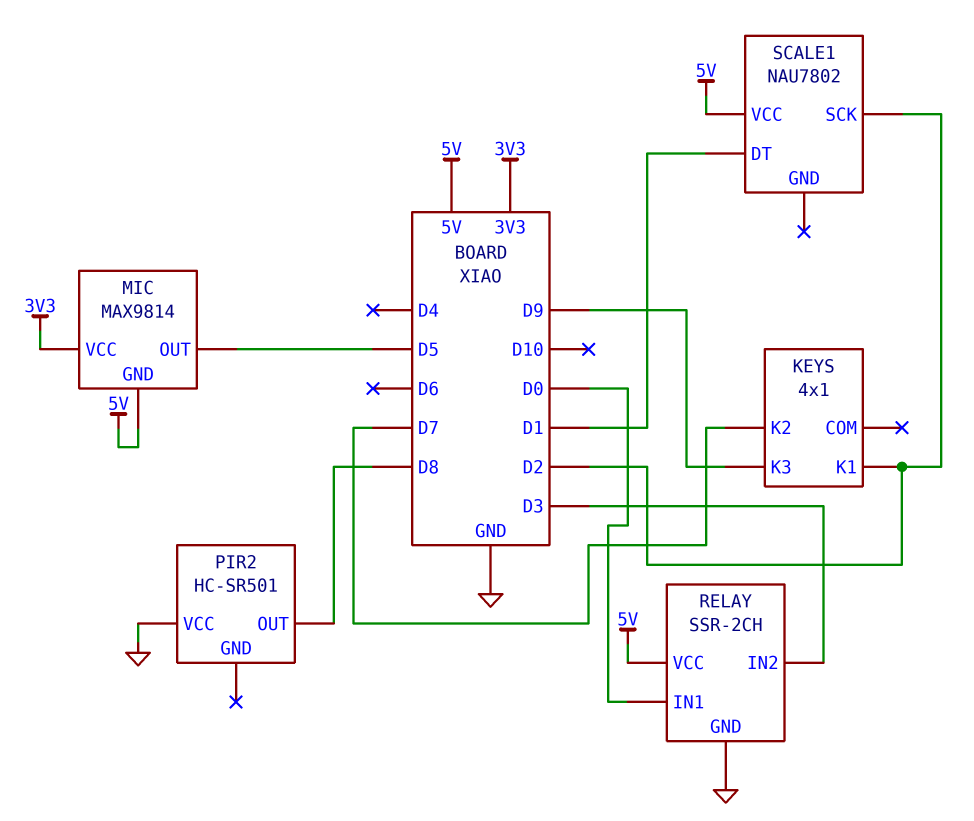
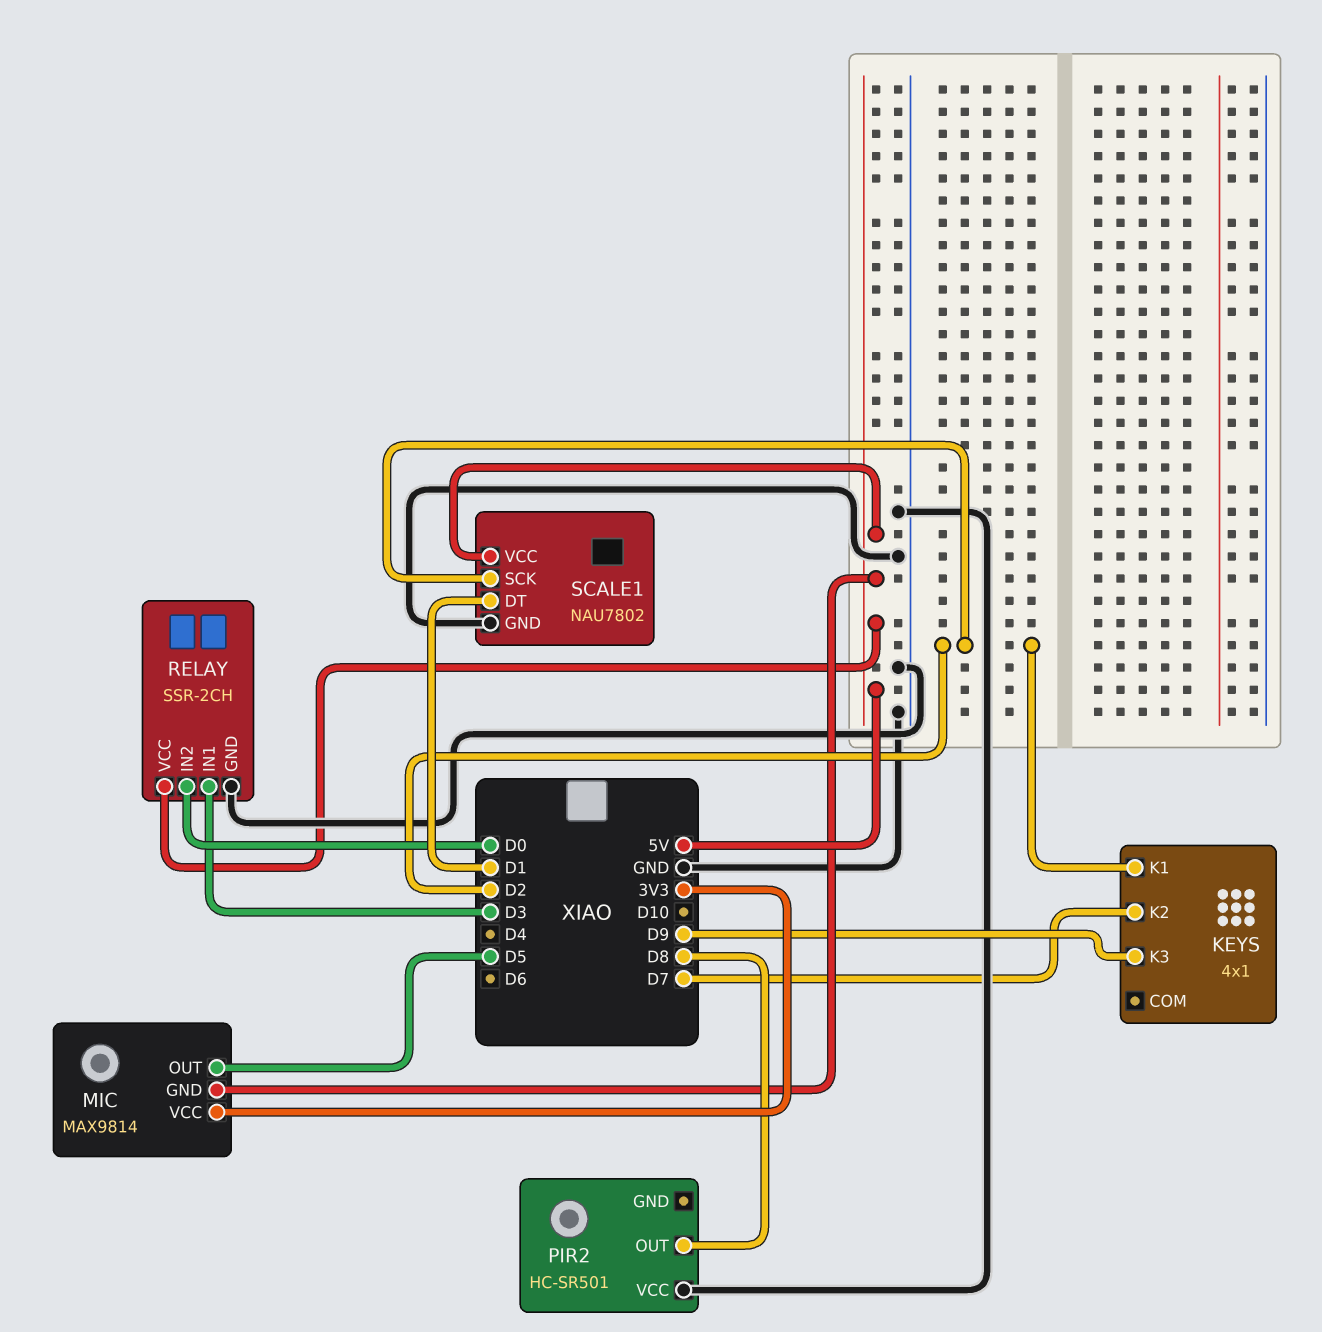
RELAY pin IN1: D0 -> D3
RELAY pin IN2: D3 -> D0
SCALE1 pin GND: none -> GND

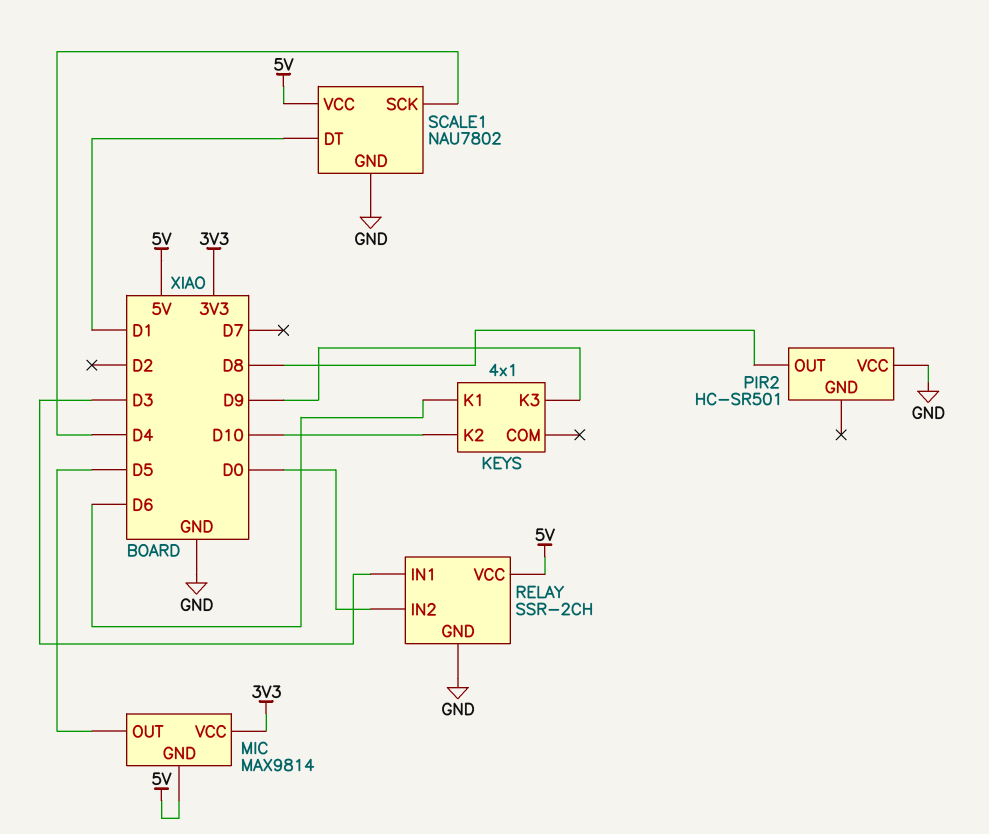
KEYS pin K1: D2 -> D6
KEYS pin K2: D7 -> D10
SCALE1 pin SCK: D2 -> D4

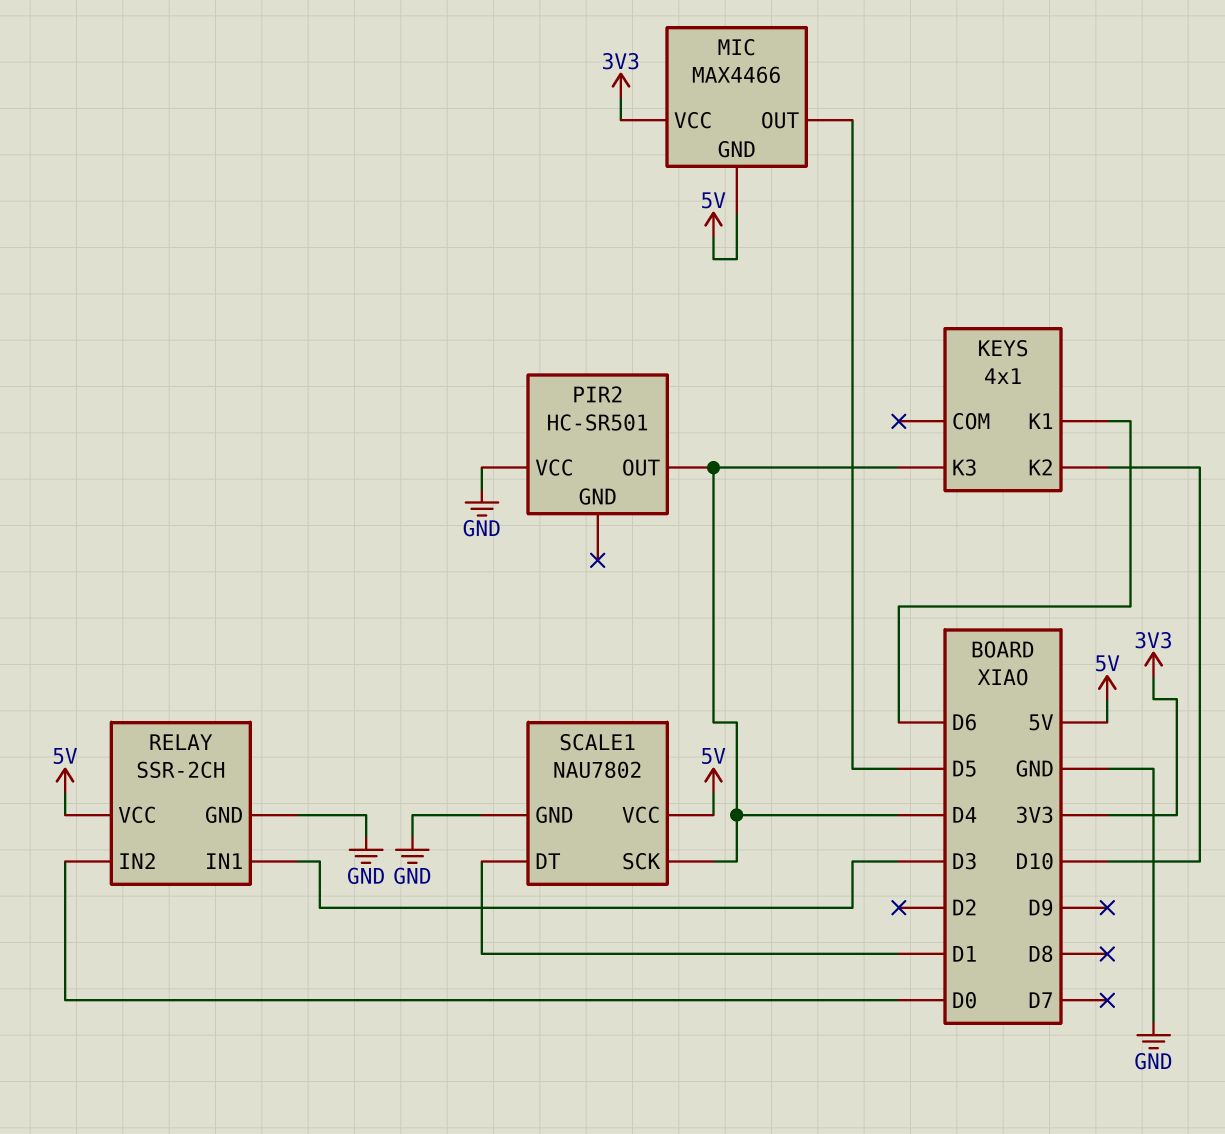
KEYS pin K3: D9 -> D4
MIC: MAX9814 -> MAX4466
PIR2 pin OUT: D8 -> D4

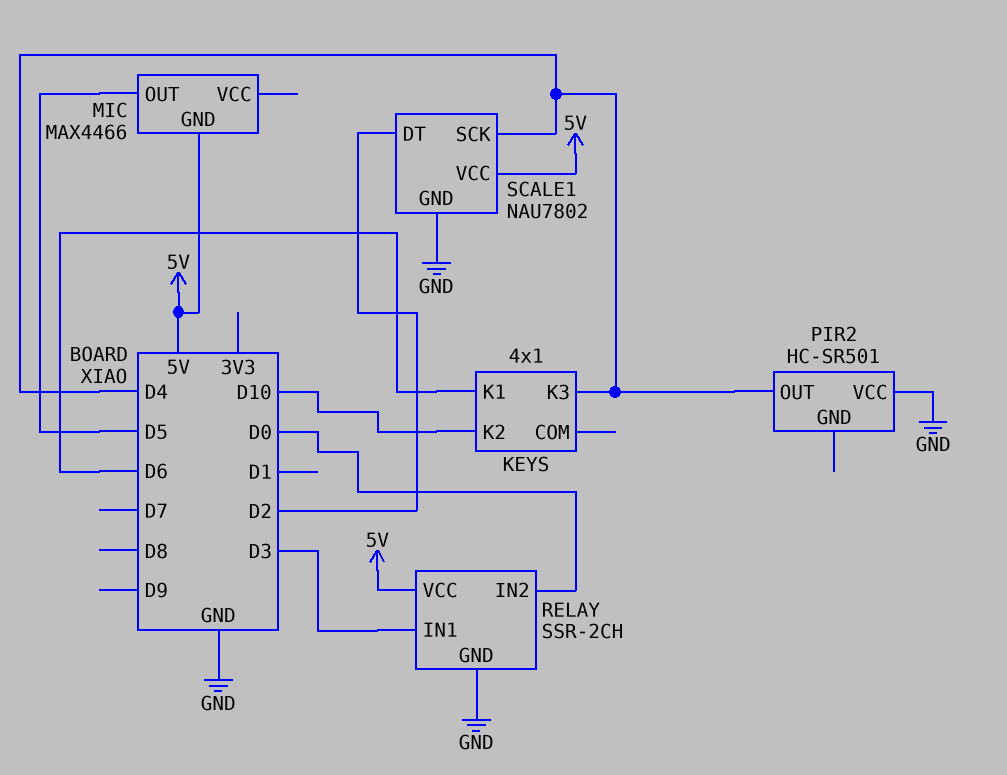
MIC pin VCC: 3V3 -> none
SCALE1 pin DT: D1 -> D2

